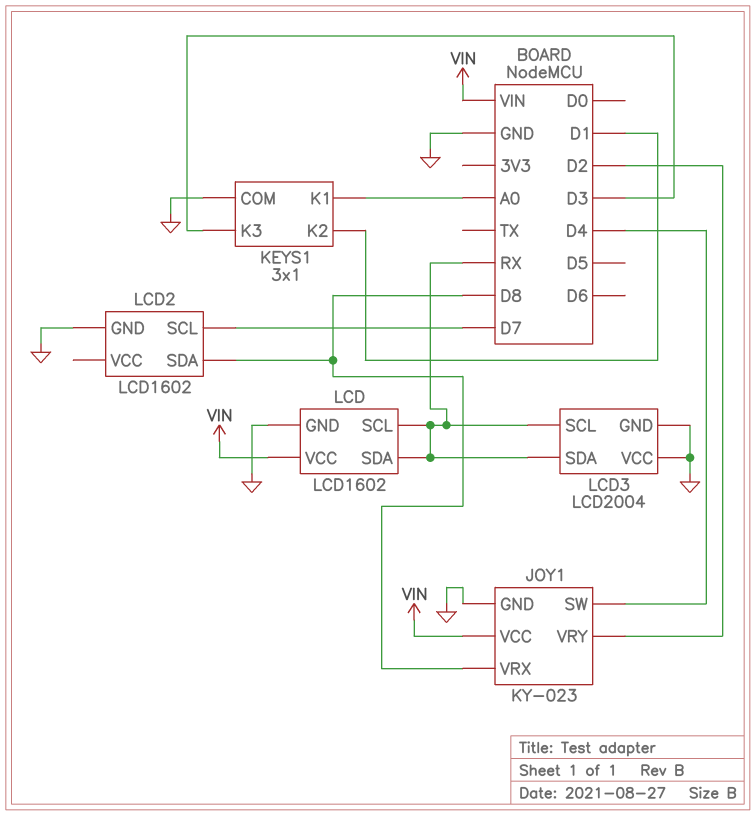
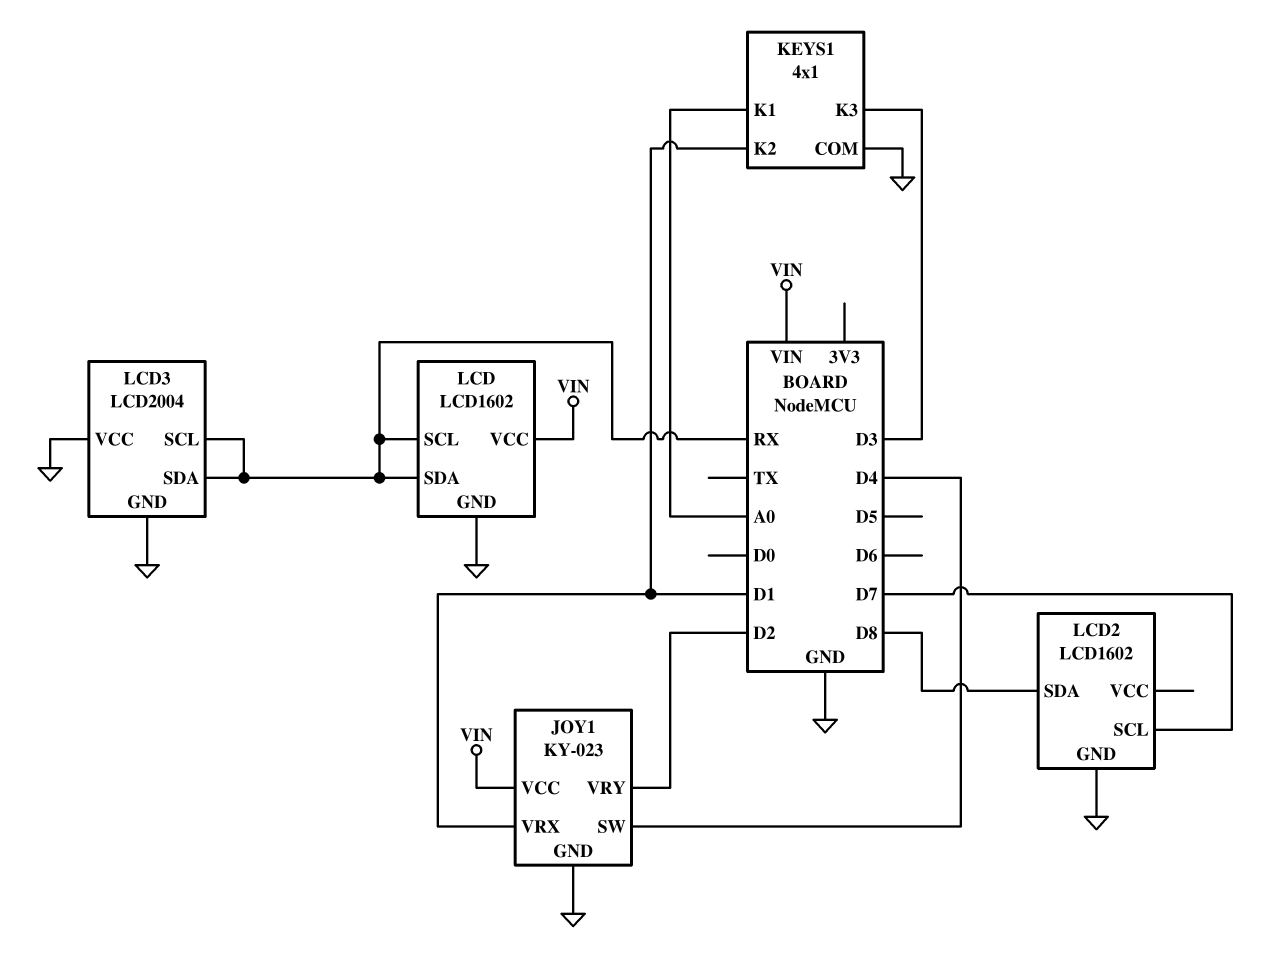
JOY1 pin VRX: D8 -> D1
KEYS1: 3x1 -> 4x1

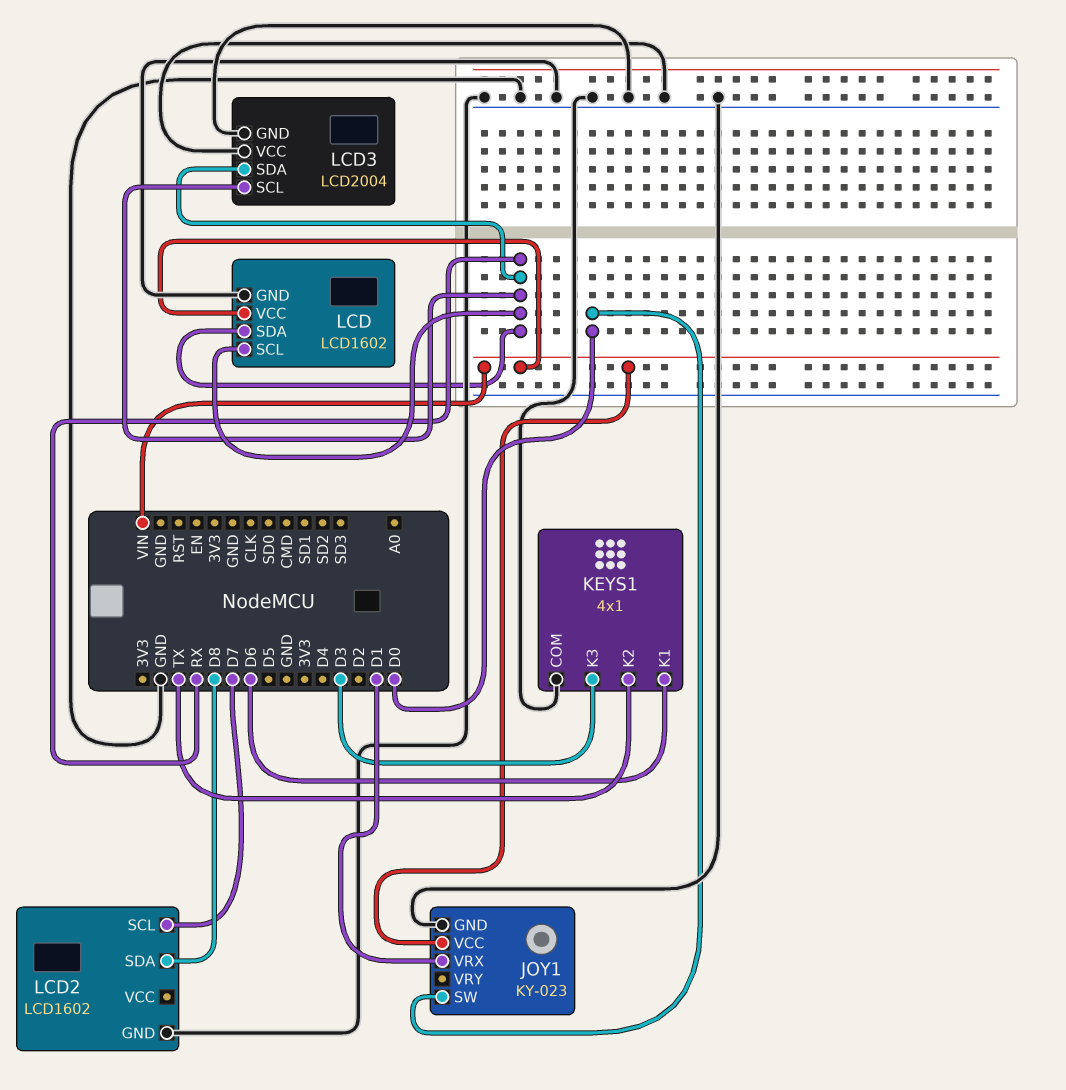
JOY1 pin SW: D4 -> D0
JOY1 pin VRY: D2 -> none
KEYS1 pin K1: A0 -> D6
KEYS1 pin K2: D1 -> TX

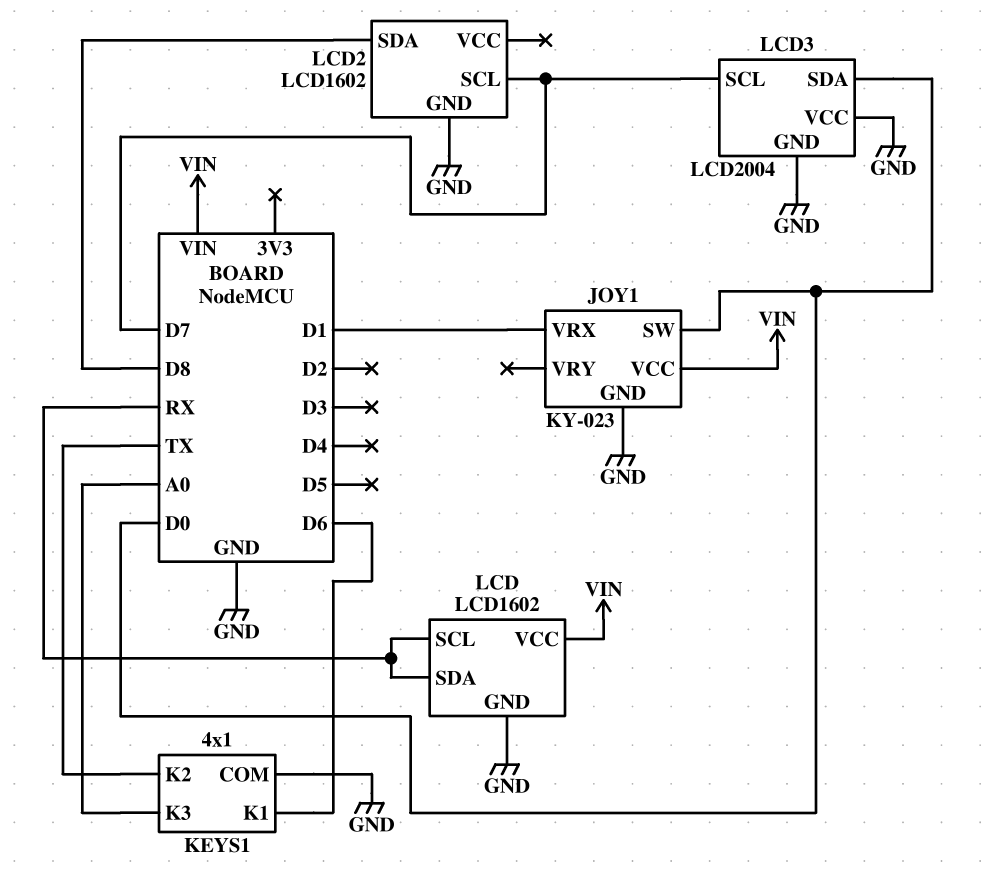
KEYS1 pin K3: D3 -> A0
LCD3 pin SCL: RX -> D7
LCD3 pin SDA: RX -> D0

